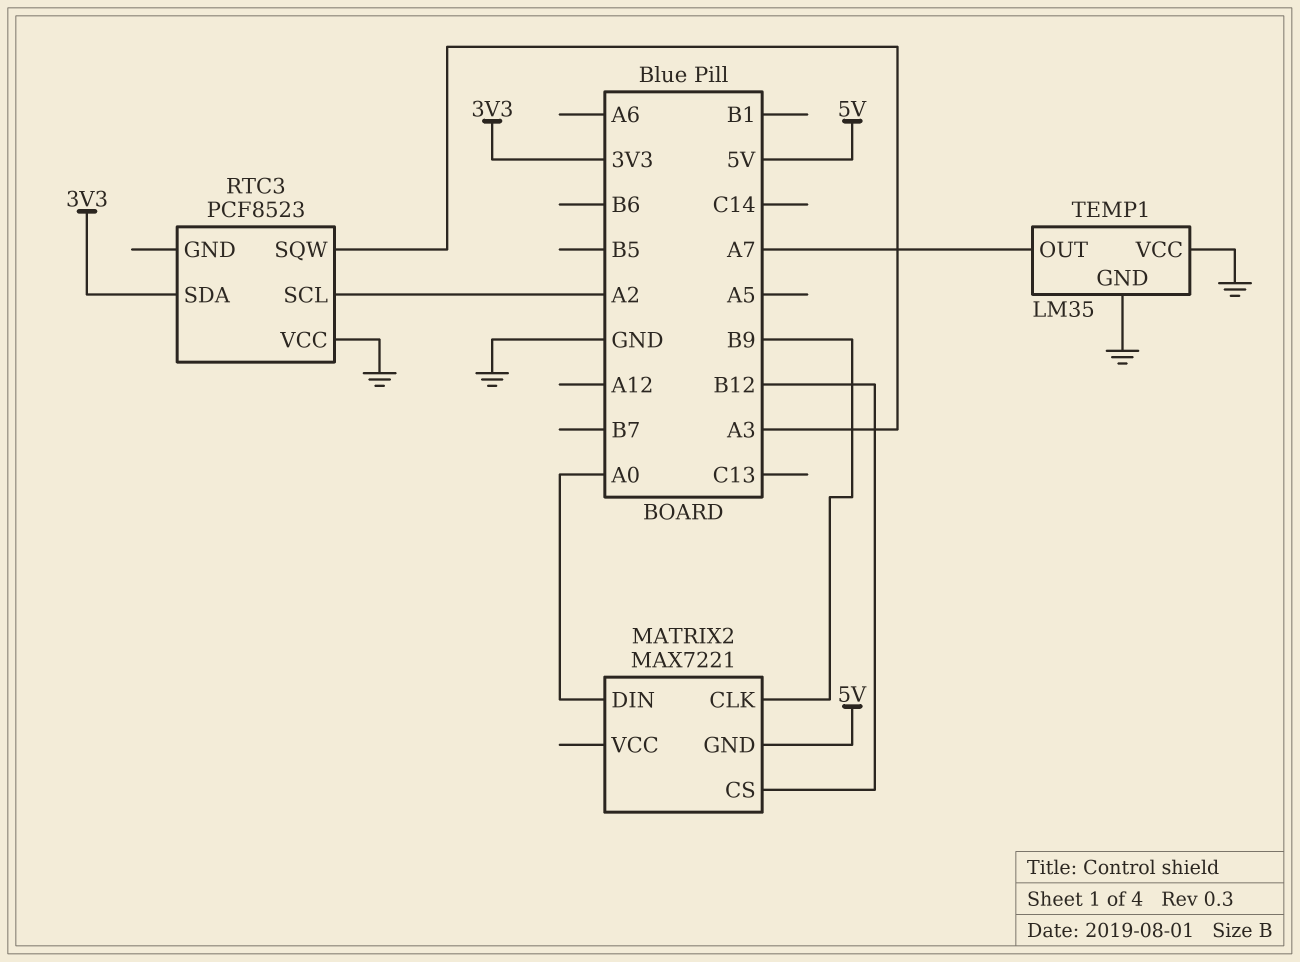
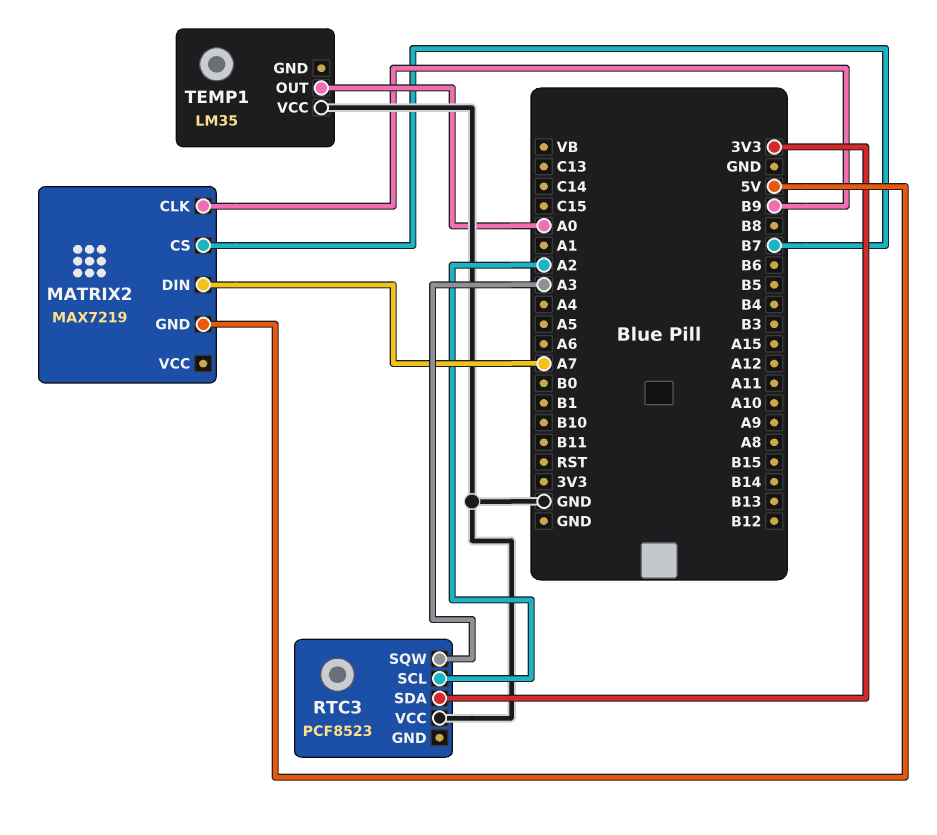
MATRIX2: MAX7221 -> MAX7219
MATRIX2 pin CS: B12 -> B7
MATRIX2 pin DIN: A0 -> A7
TEMP1 pin GND: GND -> none
TEMP1 pin OUT: A7 -> A0

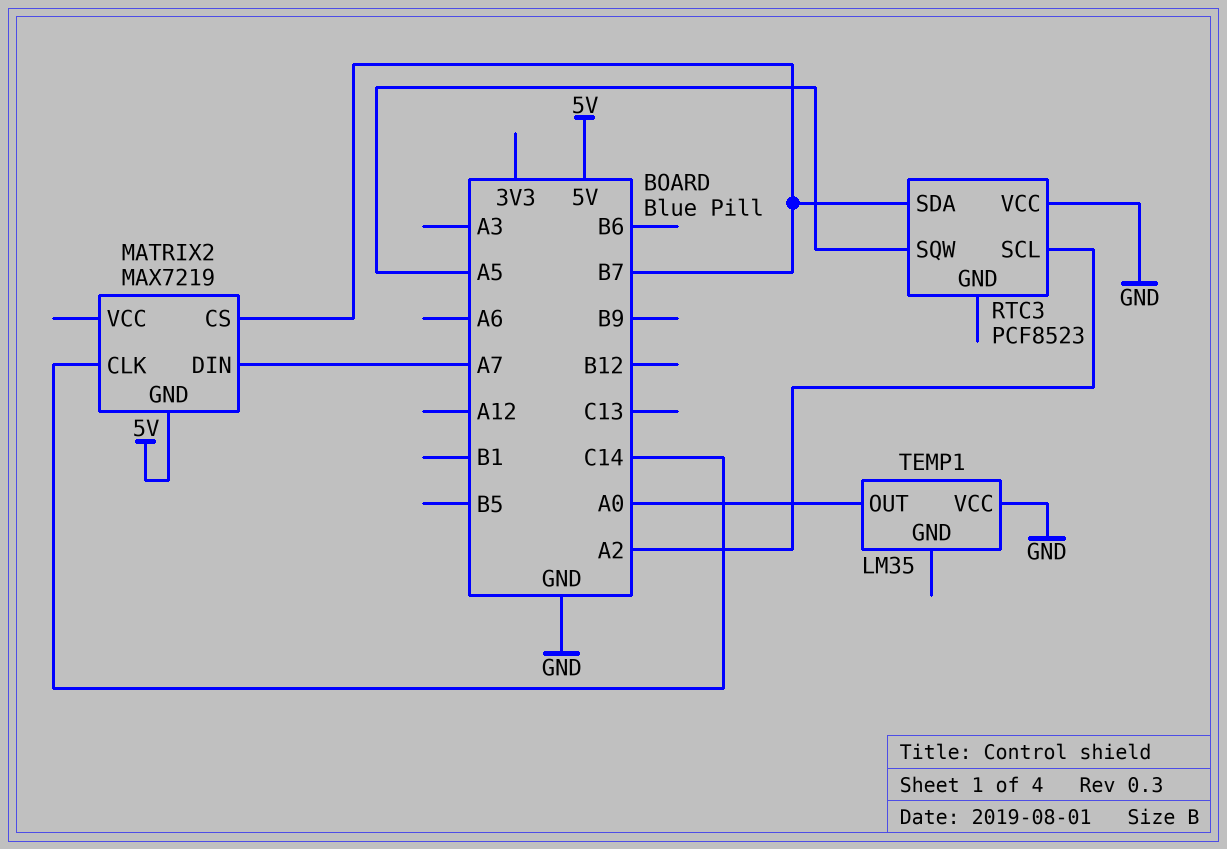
MATRIX2 pin CLK: B9 -> C14
RTC3 pin SDA: 3V3 -> B7
RTC3 pin SQW: A3 -> A5

